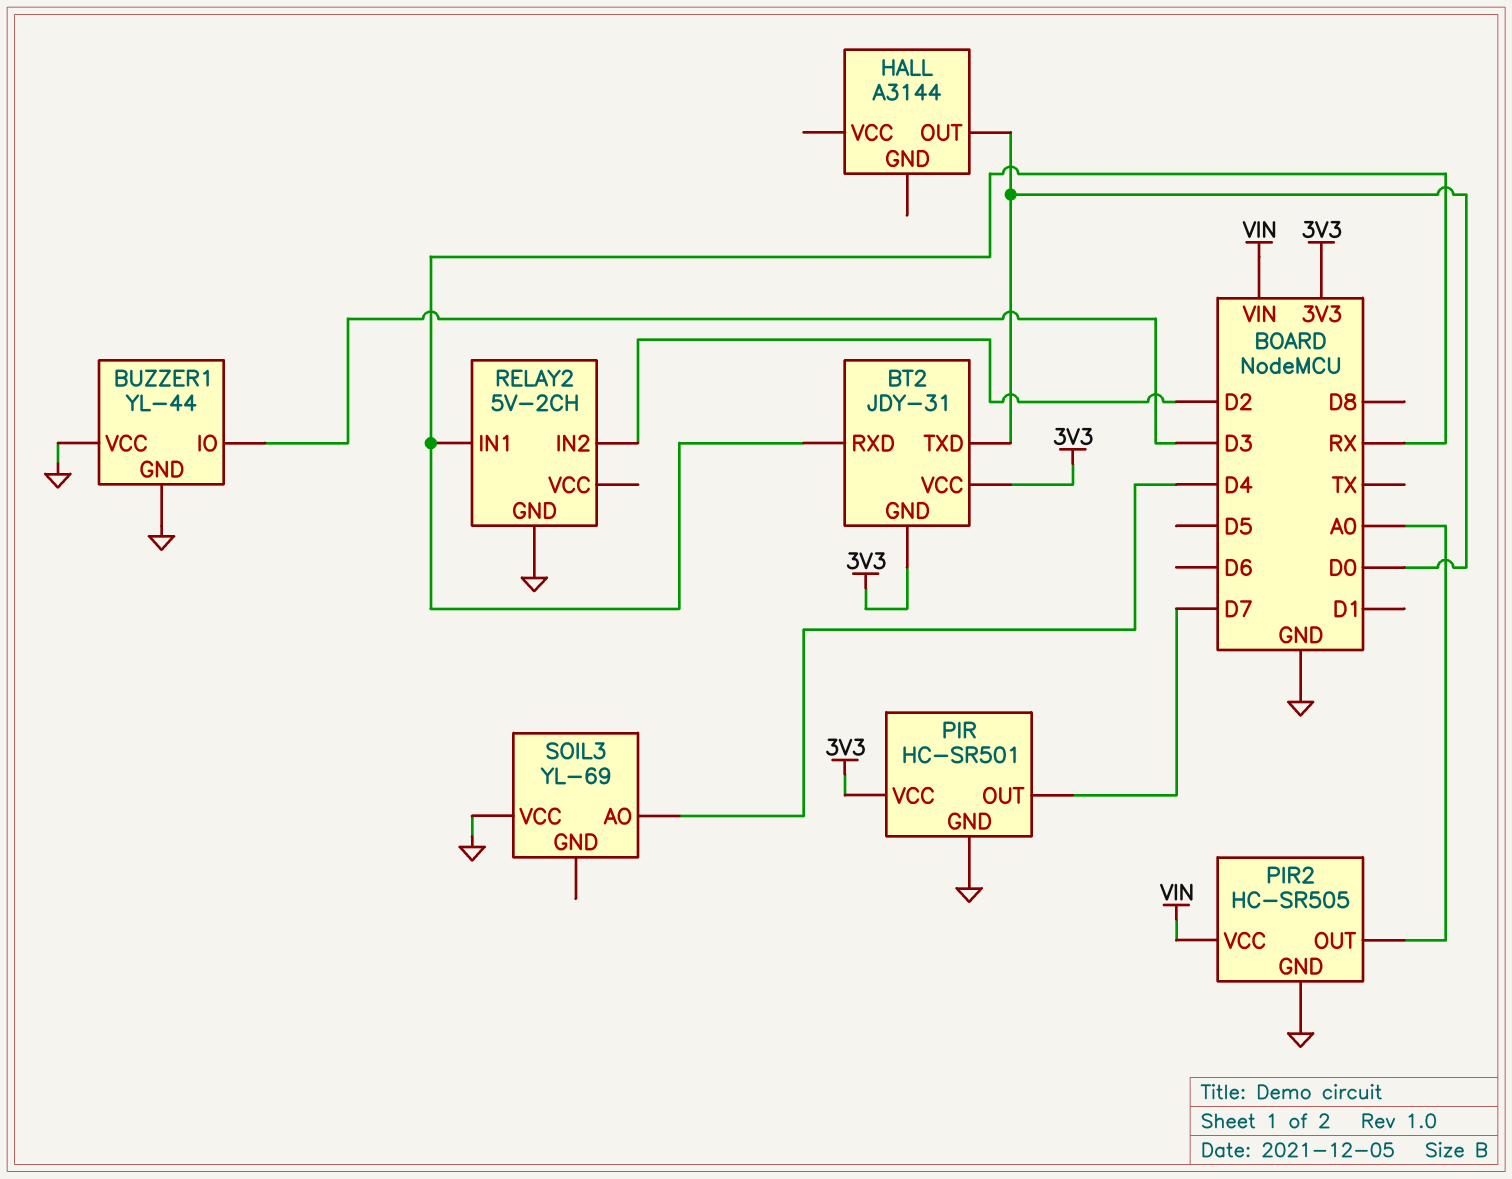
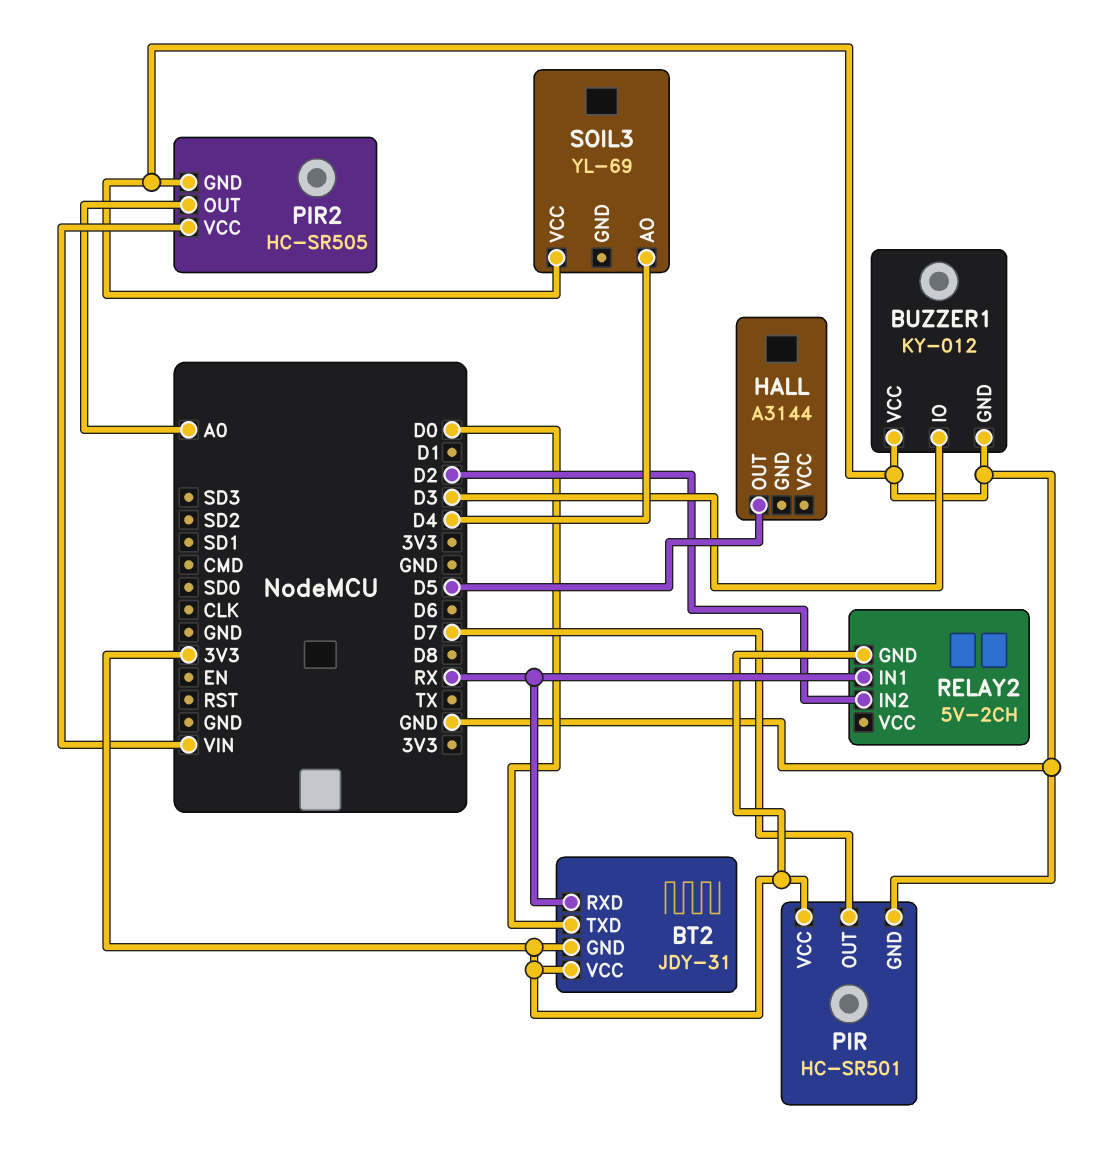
BUZZER1: YL-44 -> KY-012
HALL pin OUT: D0 -> D5
RELAY2 pin GND: GND -> 3V3

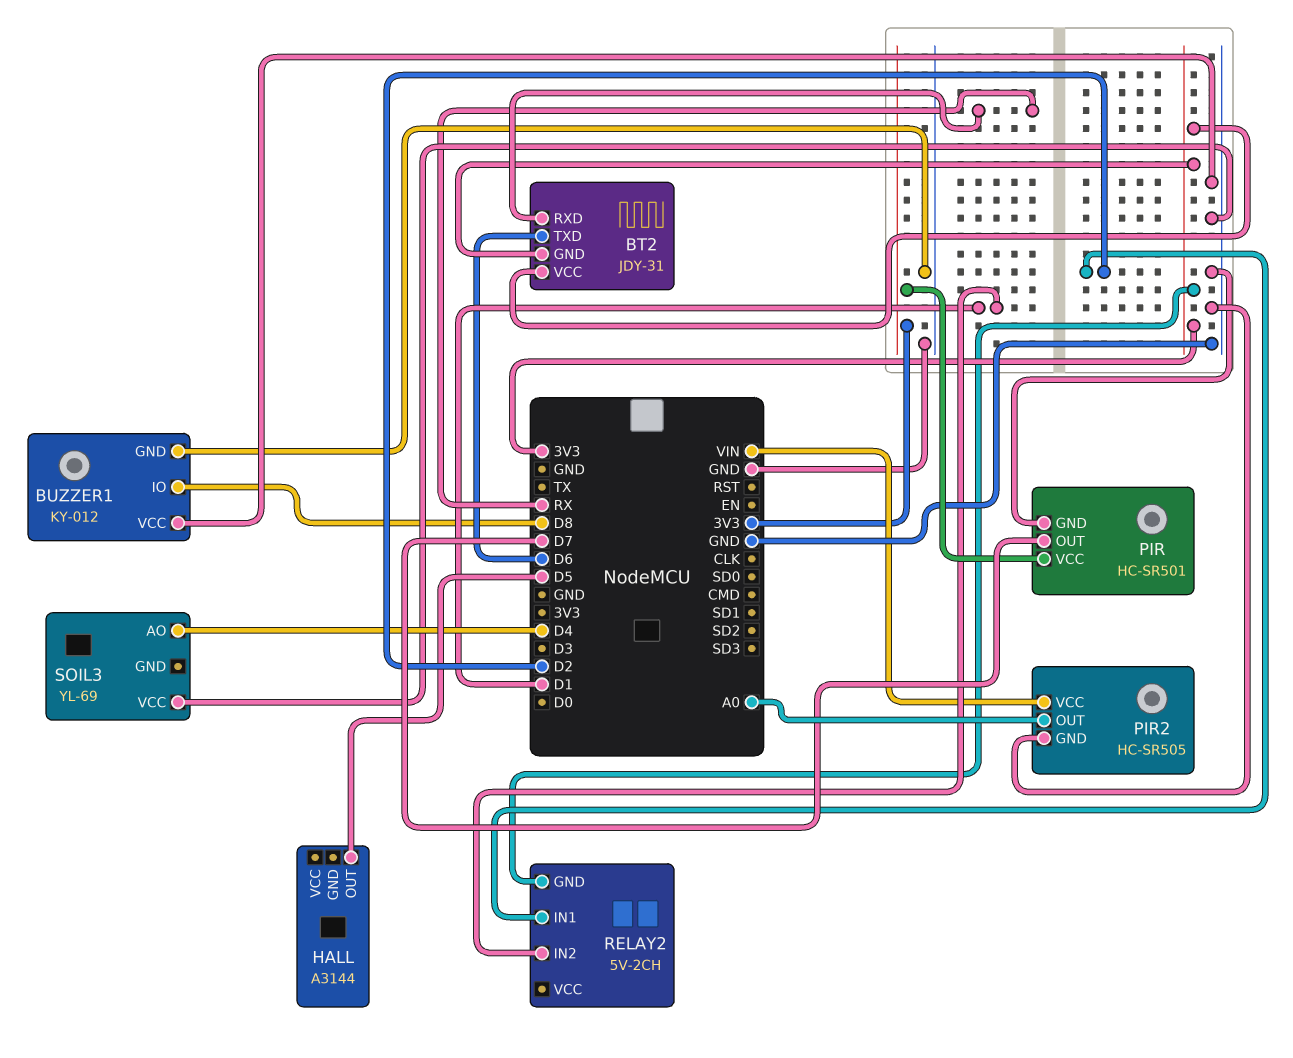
BT2 pin TXD: D0 -> D6
BUZZER1 pin IO: D3 -> D8
RELAY2 pin IN1: RX -> D2
RELAY2 pin IN2: D2 -> D1

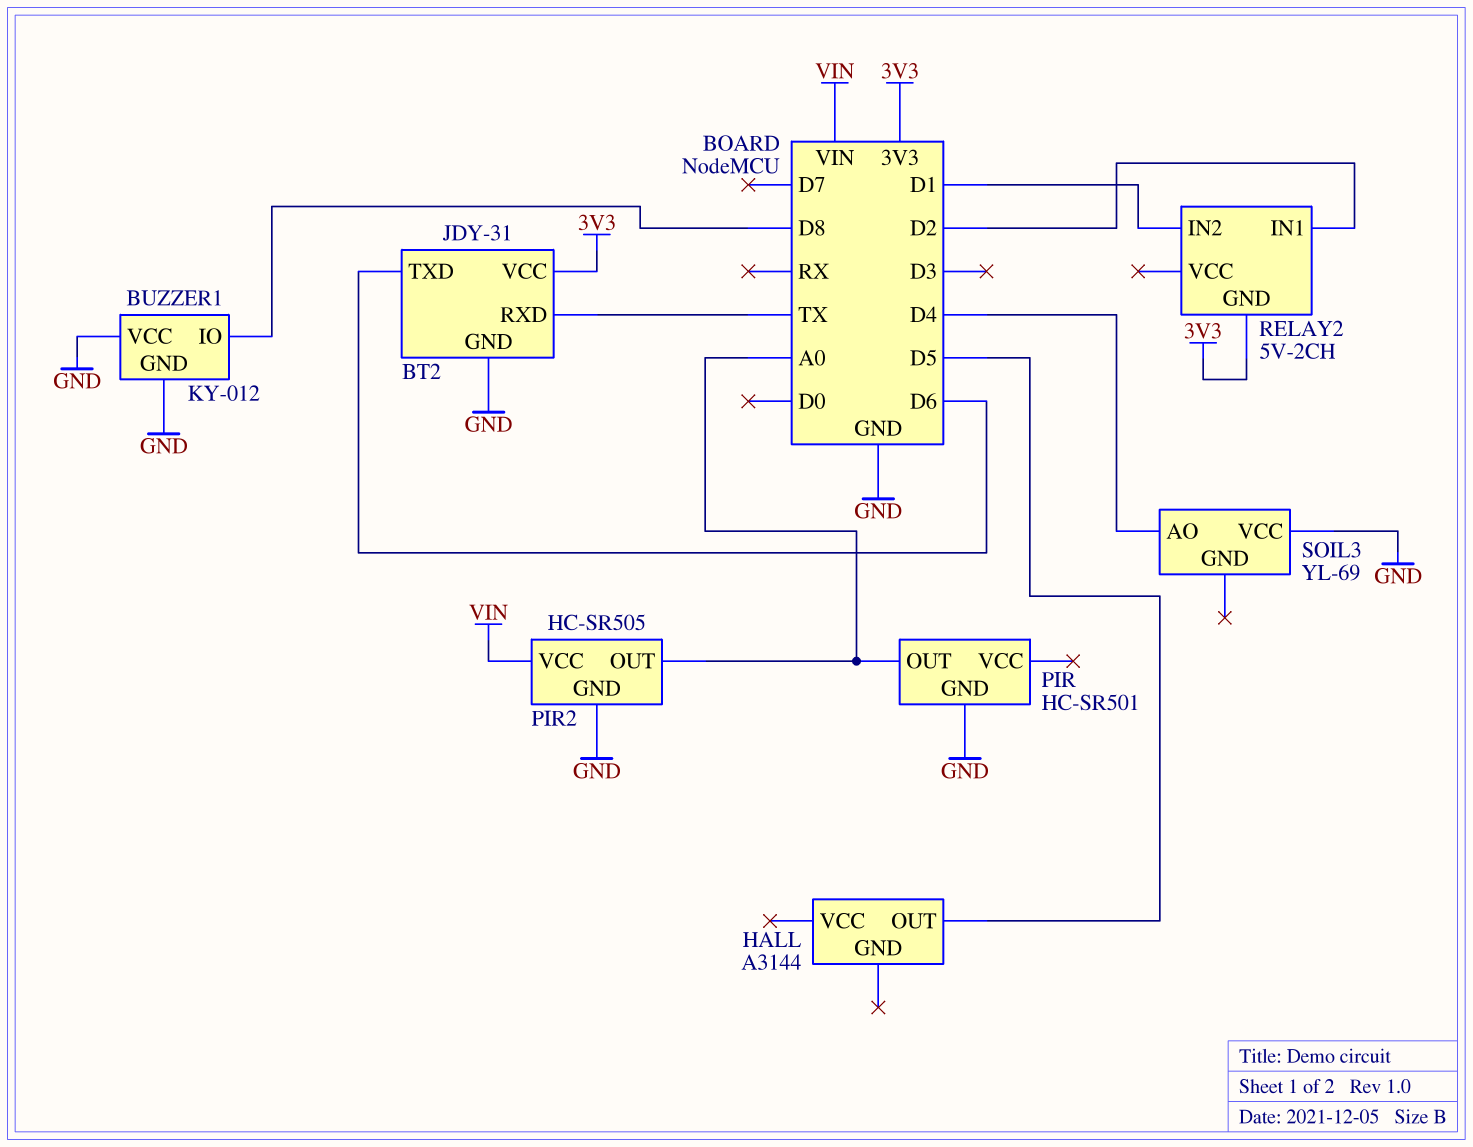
BT2 pin GND: 3V3 -> GND
BT2 pin RXD: RX -> TX
PIR pin OUT: D7 -> A0
PIR pin VCC: 3V3 -> none

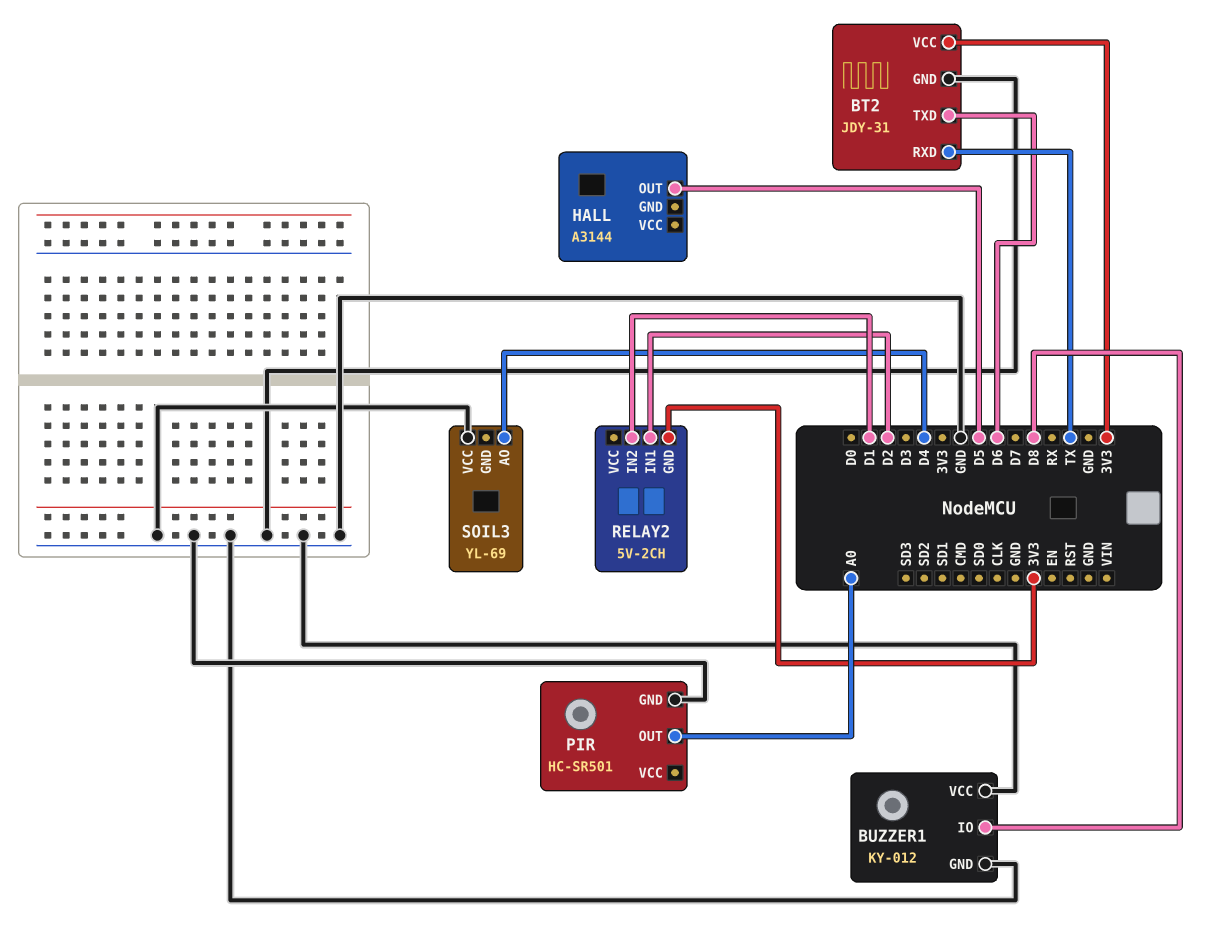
PIR2: HC-SR505 -> none
PIR2 pin GND: GND -> none
PIR2 pin OUT: A0 -> none
PIR2 pin VCC: VIN -> none

